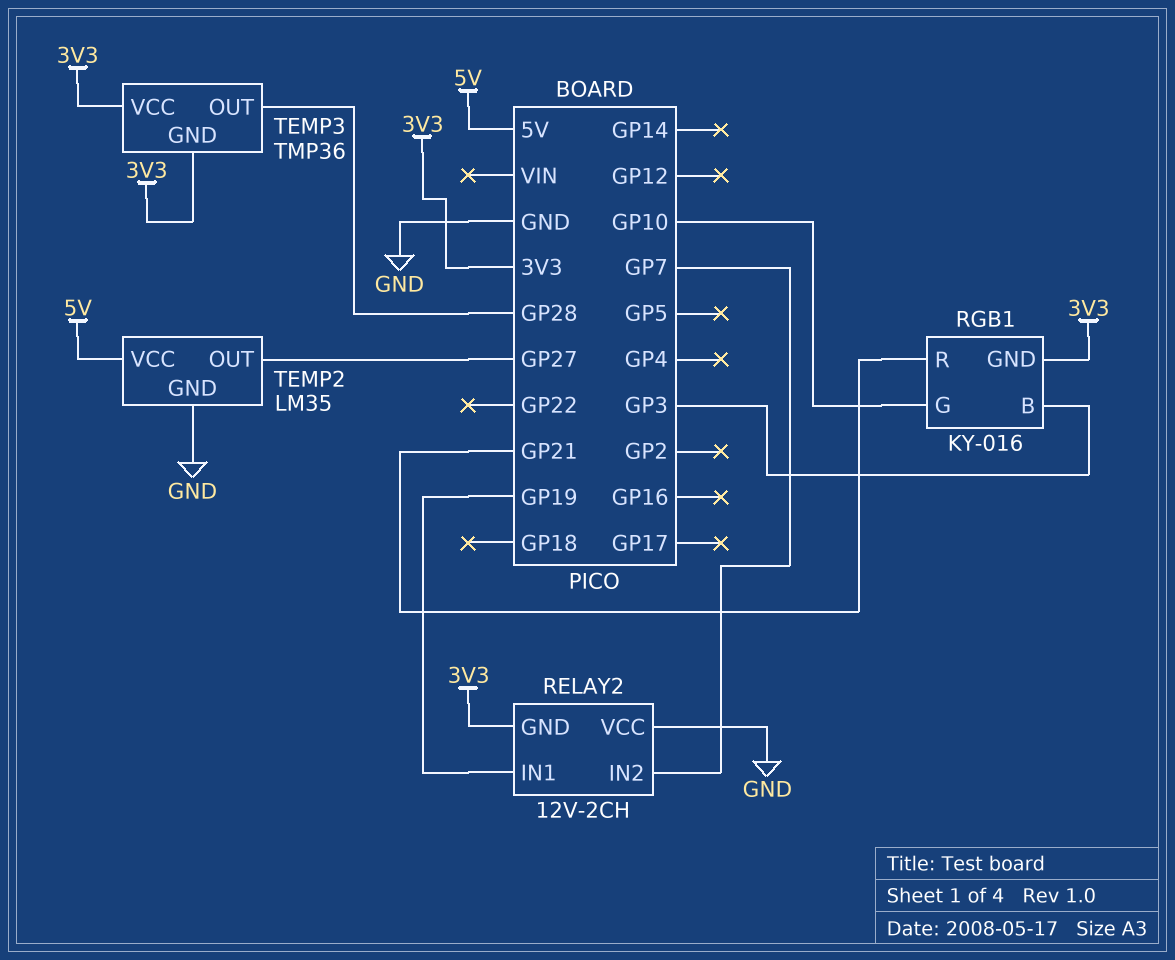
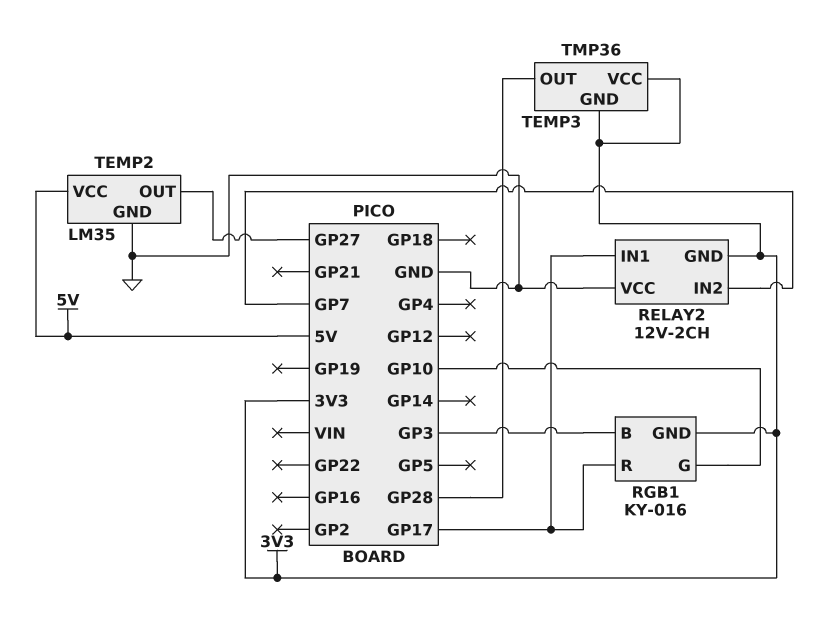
RELAY2 pin IN1: GP19 -> GP17
RGB1 pin R: GP21 -> GP17

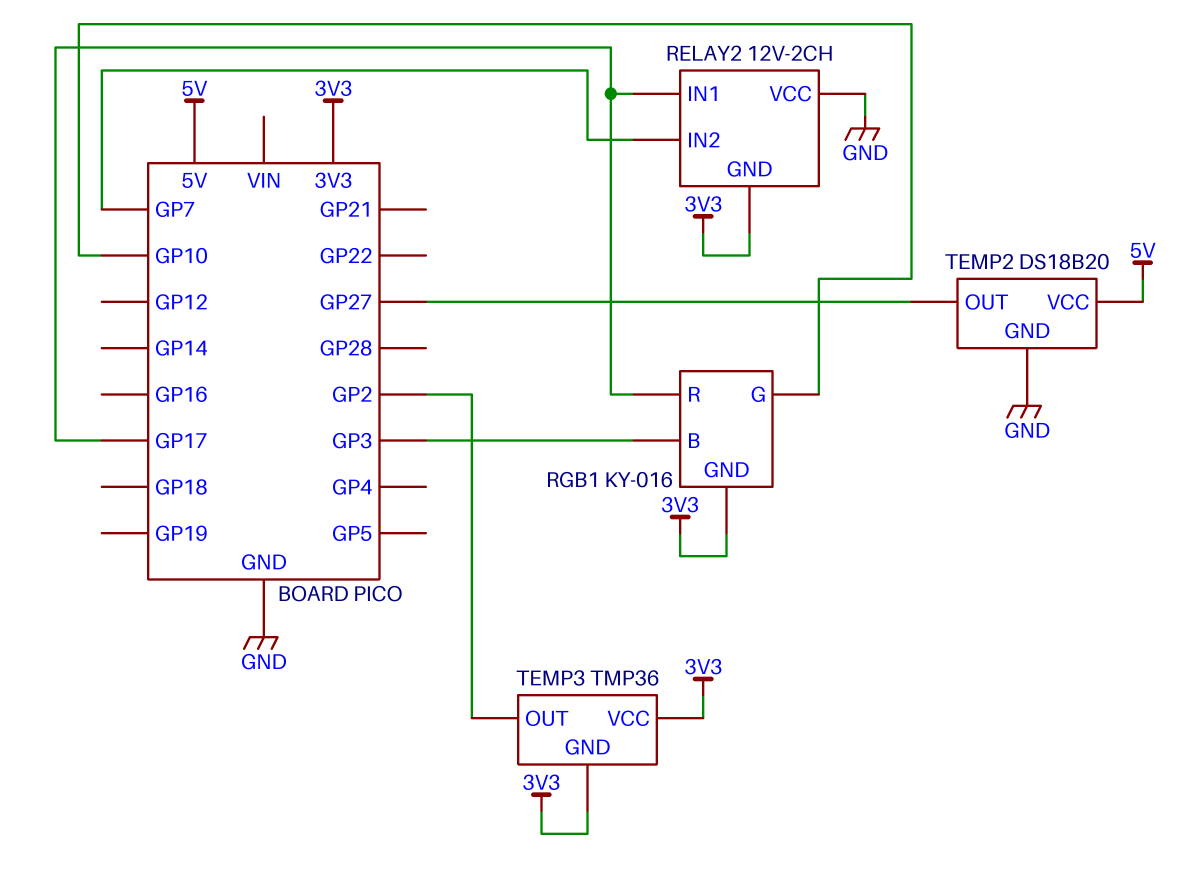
TEMP2: LM35 -> DS18B20
TEMP3 pin OUT: GP28 -> GP2

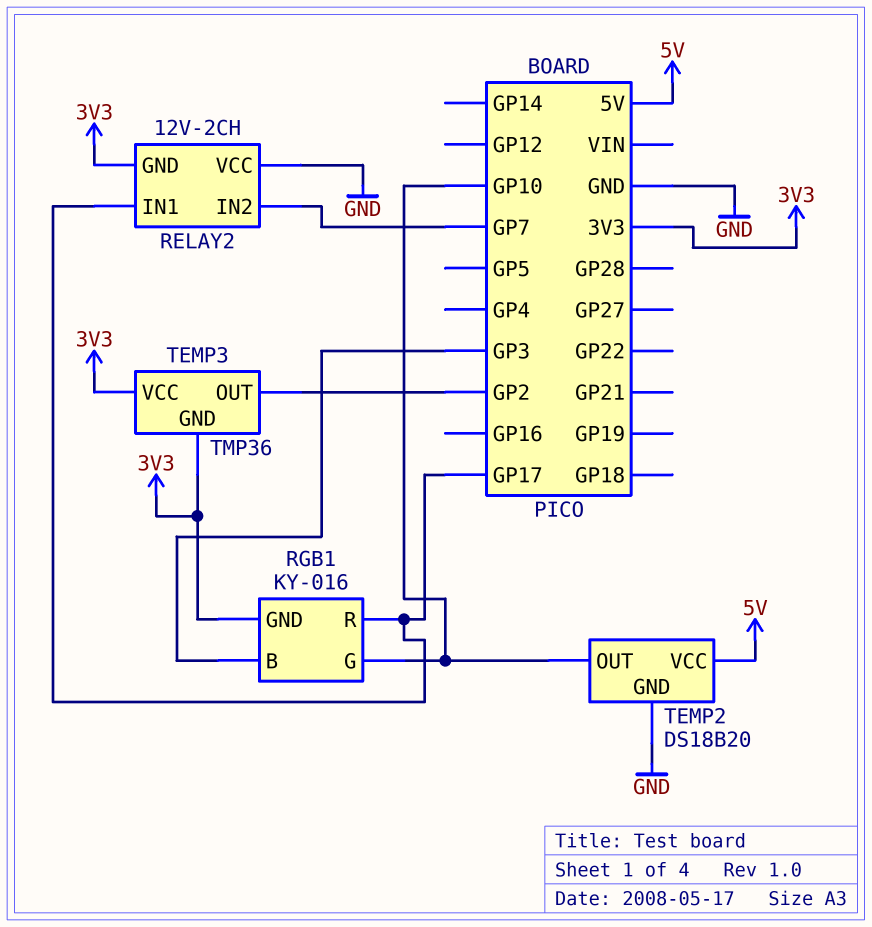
TEMP2 pin OUT: GP27 -> GP10

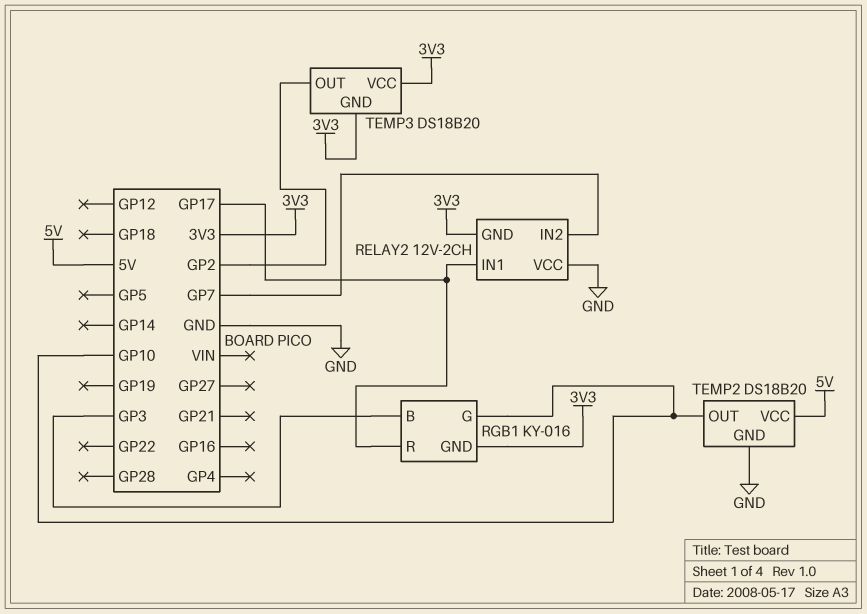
TEMP3: TMP36 -> DS18B20

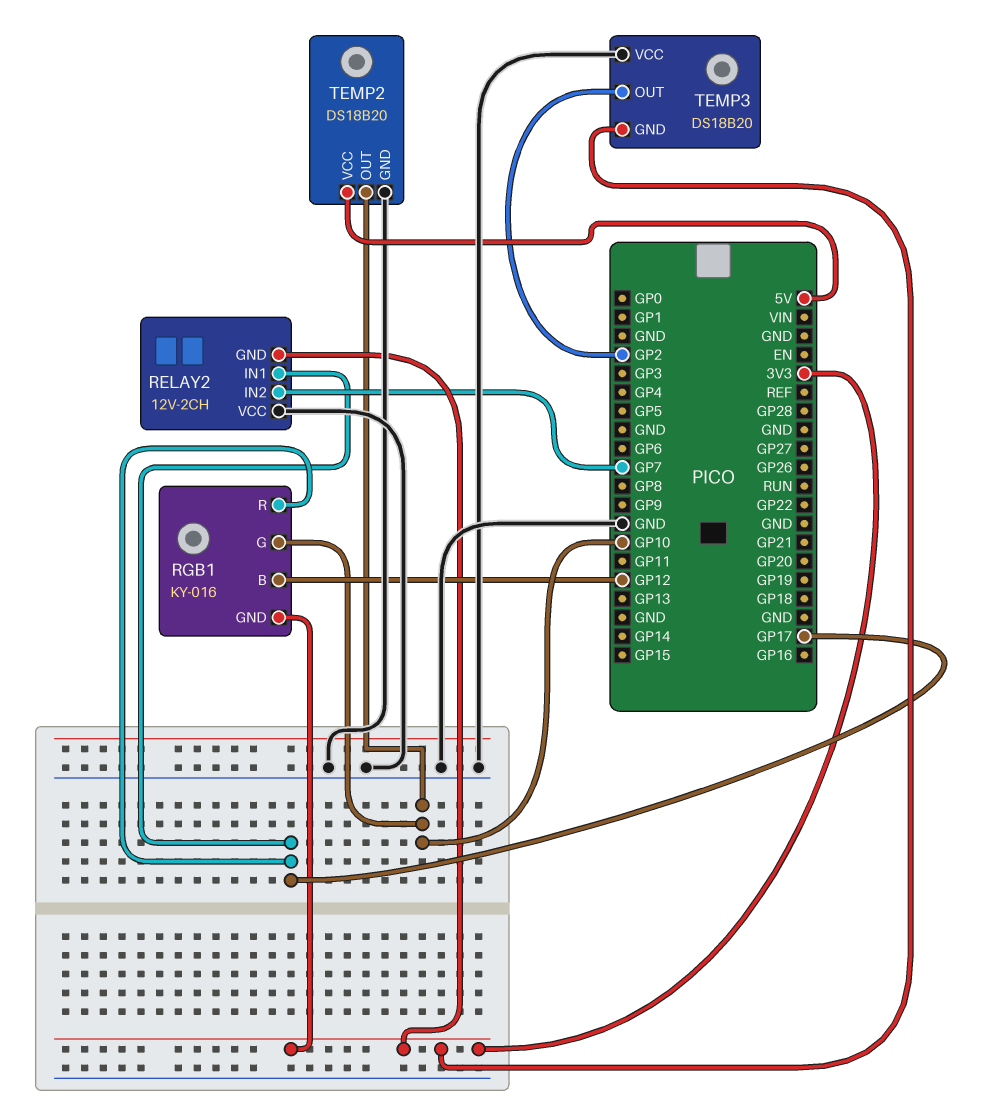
RGB1 pin B: GP3 -> GP12
TEMP3 pin VCC: 3V3 -> GND

